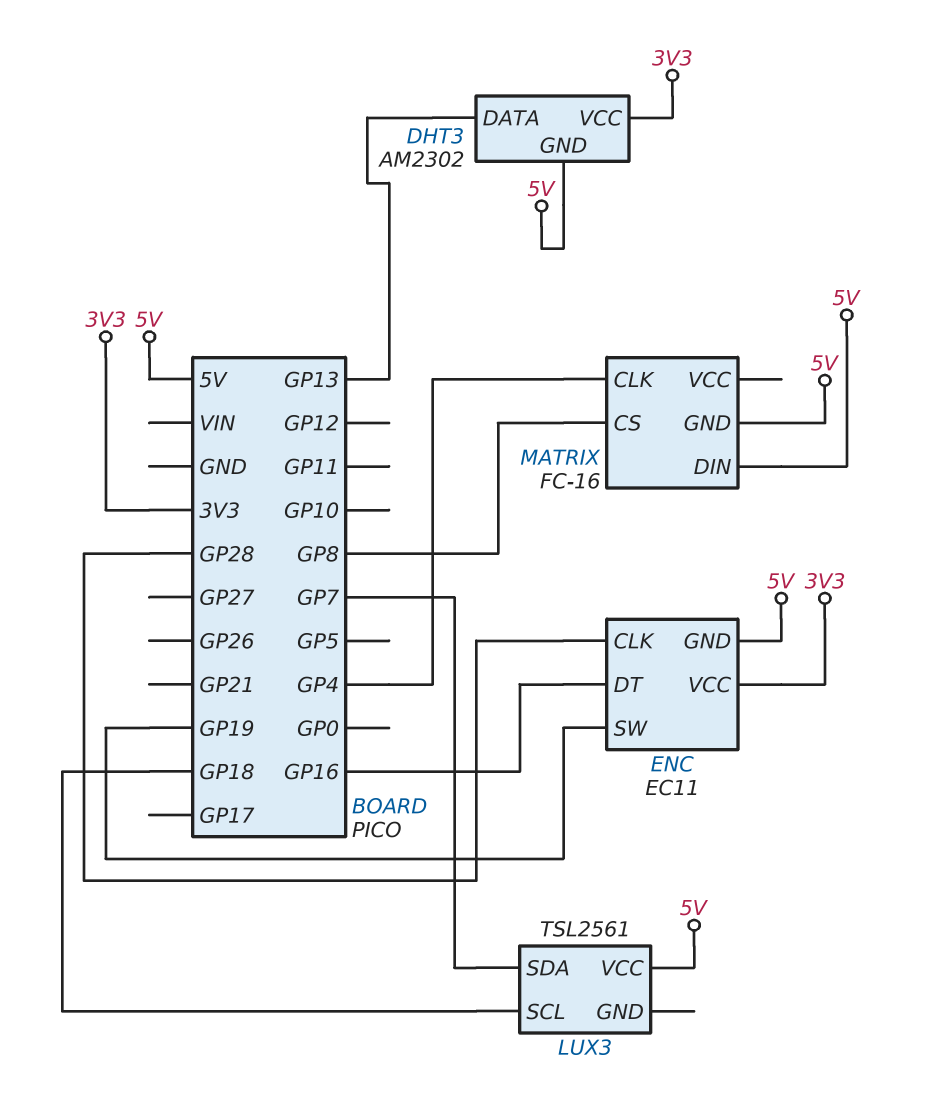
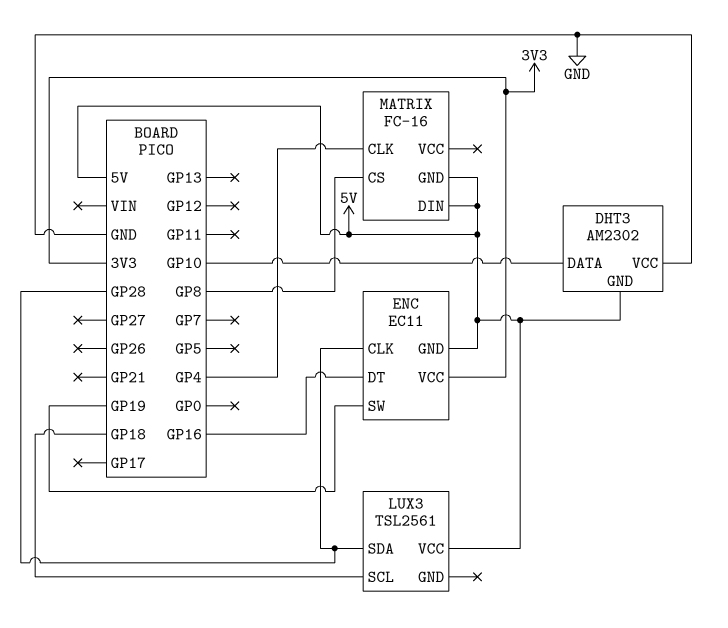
DHT3 pin DATA: GP13 -> GP10
DHT3 pin VCC: 3V3 -> GND
LUX3 pin SDA: GP7 -> GP28

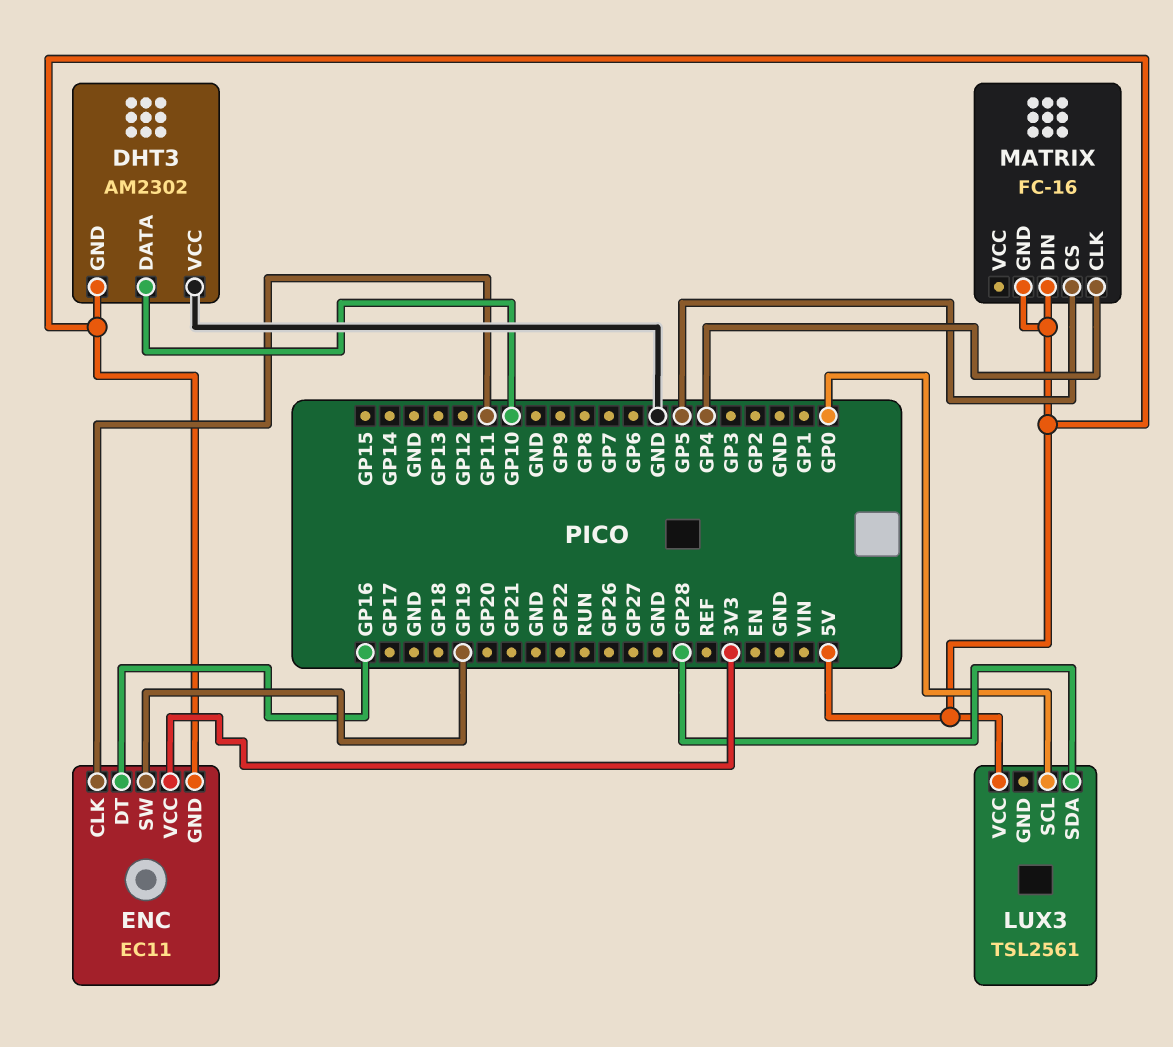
ENC pin CLK: GP28 -> GP11
LUX3 pin SCL: GP18 -> GP0
MATRIX pin CS: GP8 -> GP5

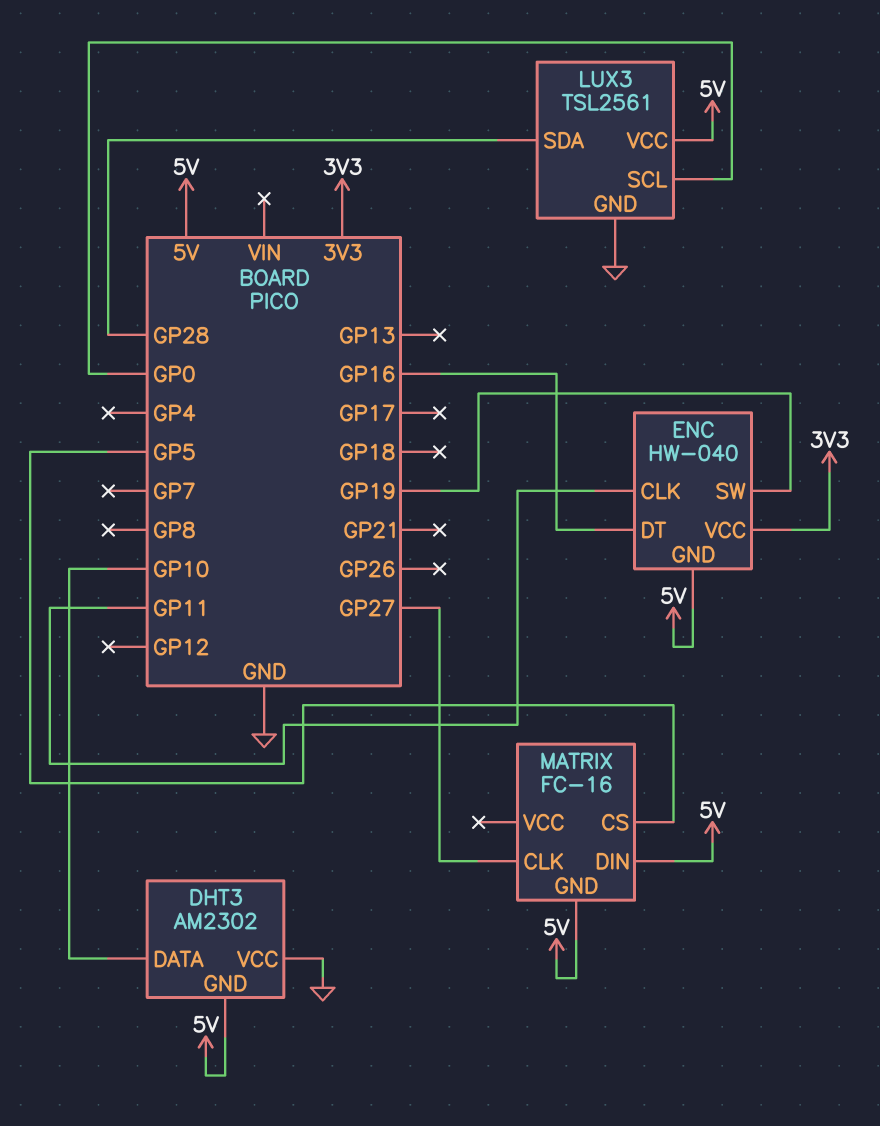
ENC: EC11 -> HW-040
LUX3 pin GND: none -> GND
MATRIX pin CLK: GP4 -> GP27

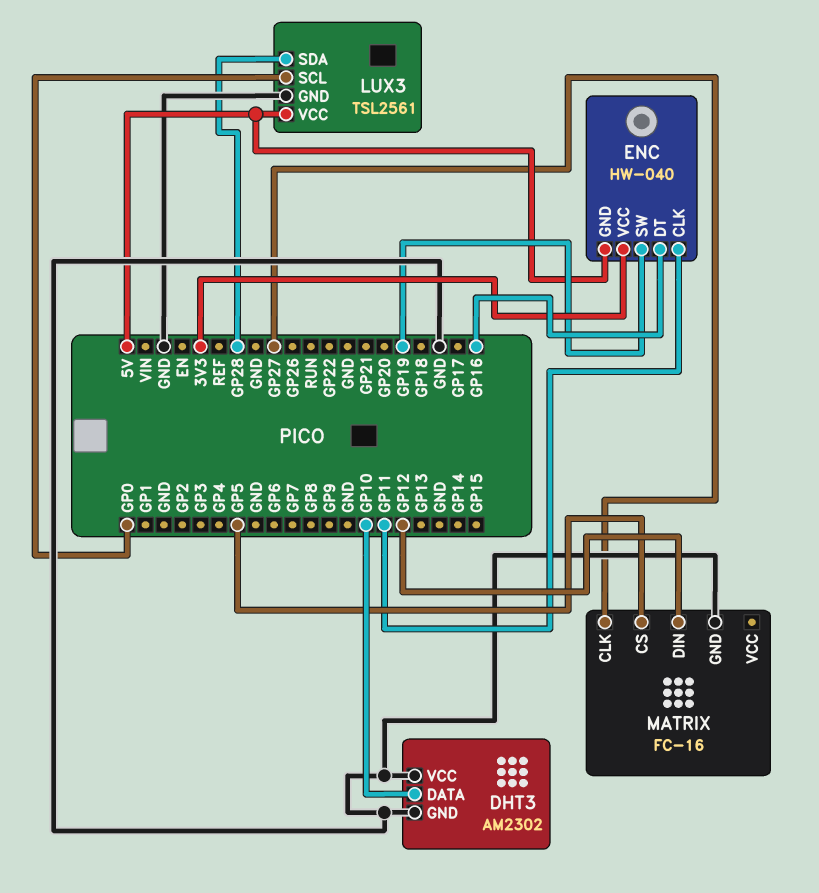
DHT3 pin GND: 5V -> GND
MATRIX pin DIN: 5V -> GP12
MATRIX pin GND: 5V -> GND

